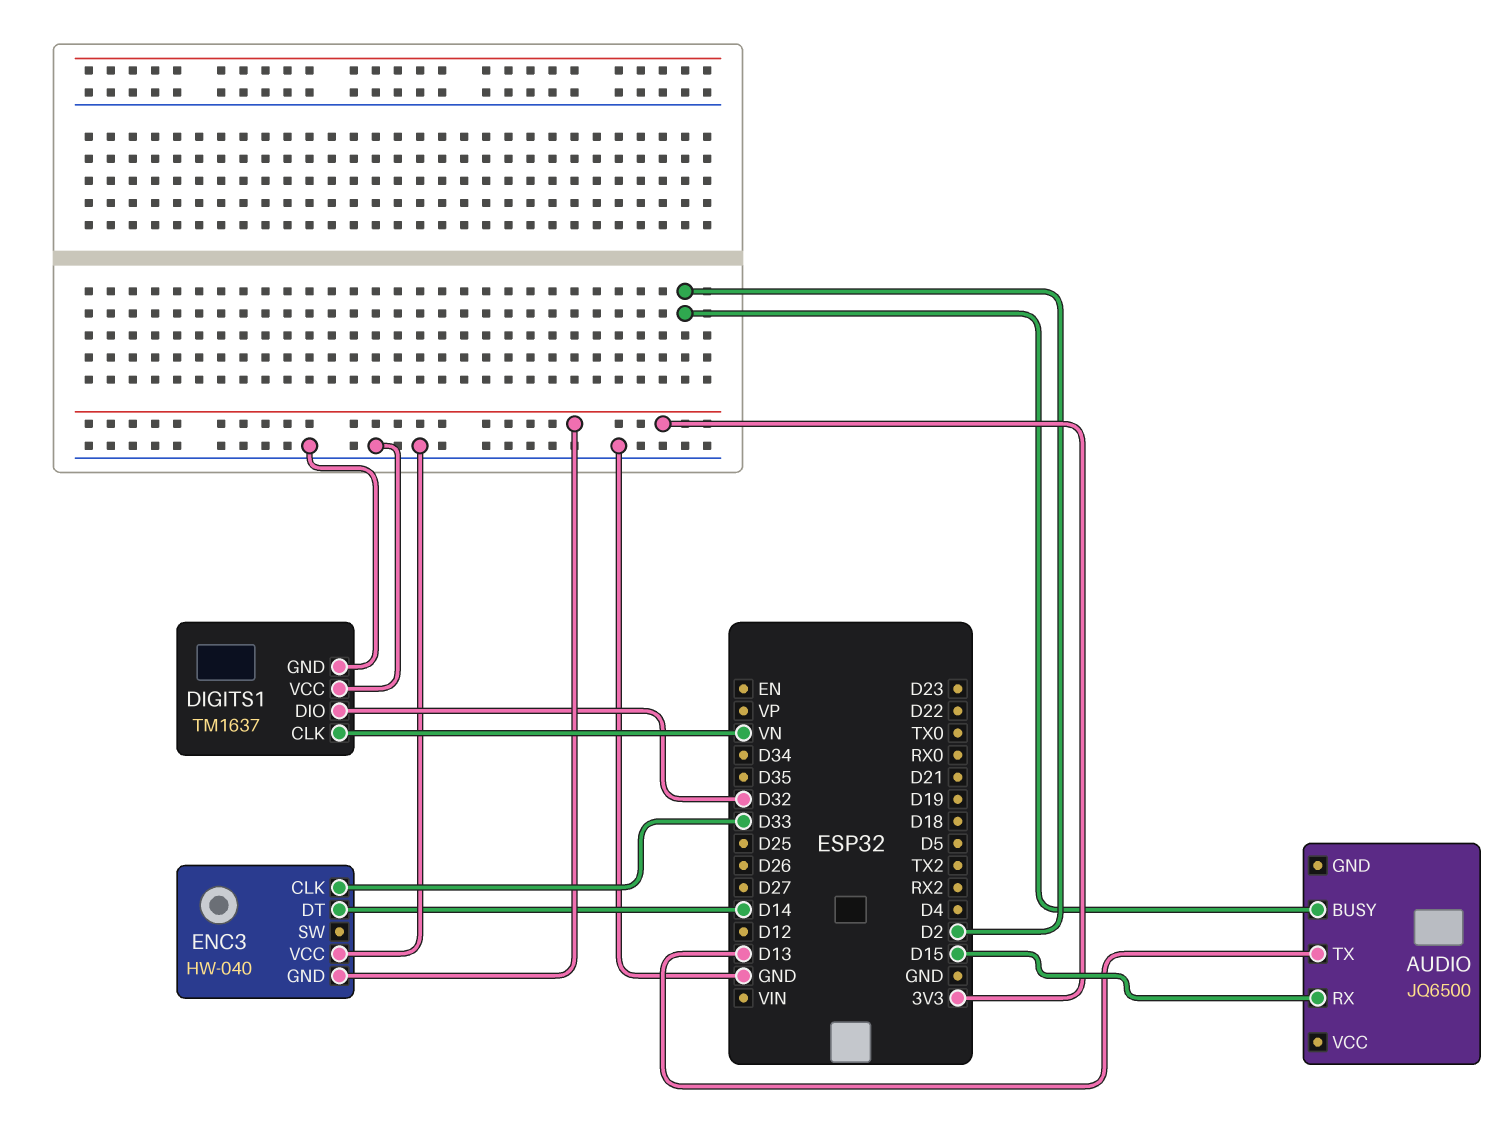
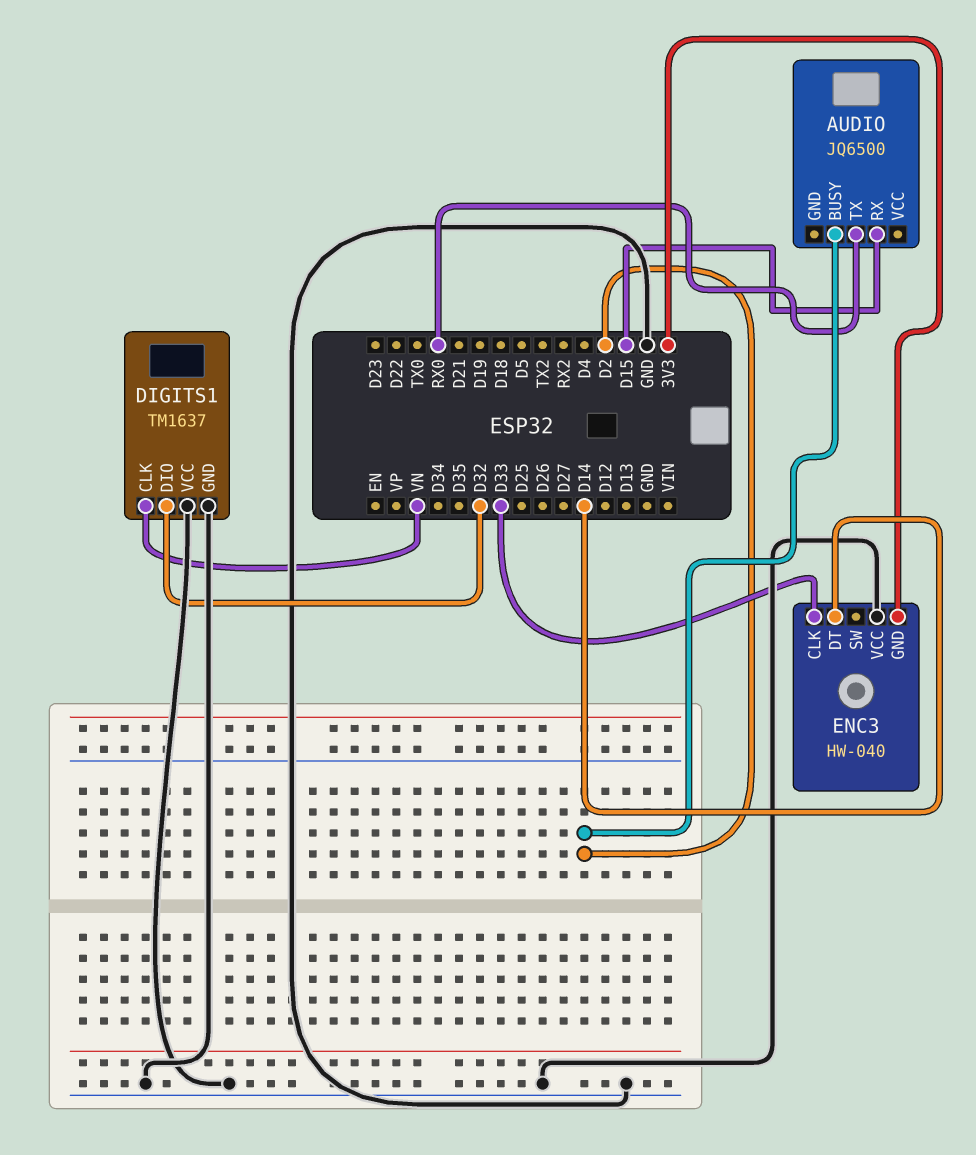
AUDIO pin TX: D13 -> RX0

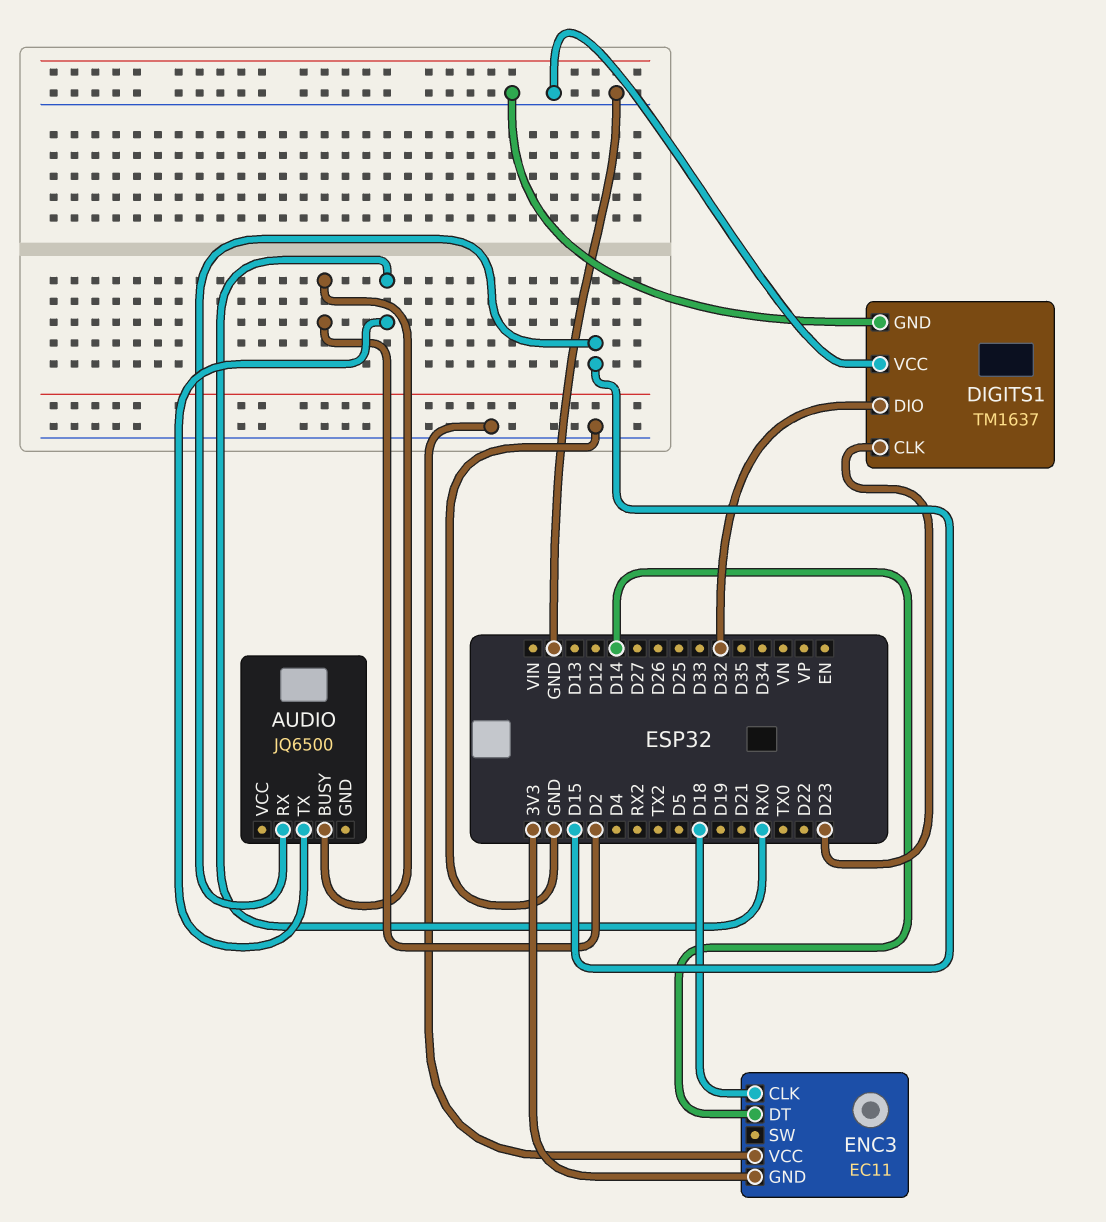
DIGITS1 pin CLK: VN -> D23
ENC3: HW-040 -> EC11
ENC3 pin CLK: D33 -> D18

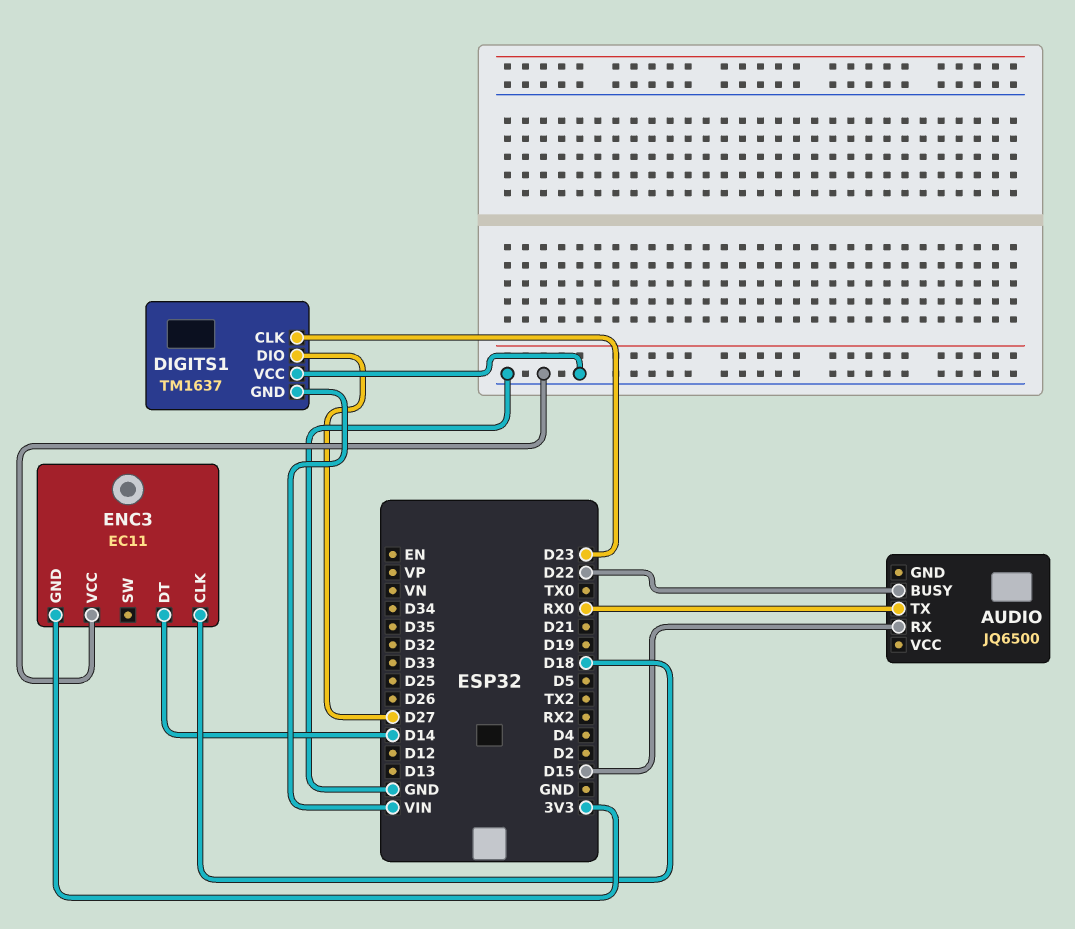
AUDIO pin BUSY: D2 -> D22
DIGITS1 pin DIO: D32 -> D27
DIGITS1 pin GND: GND -> VIN

